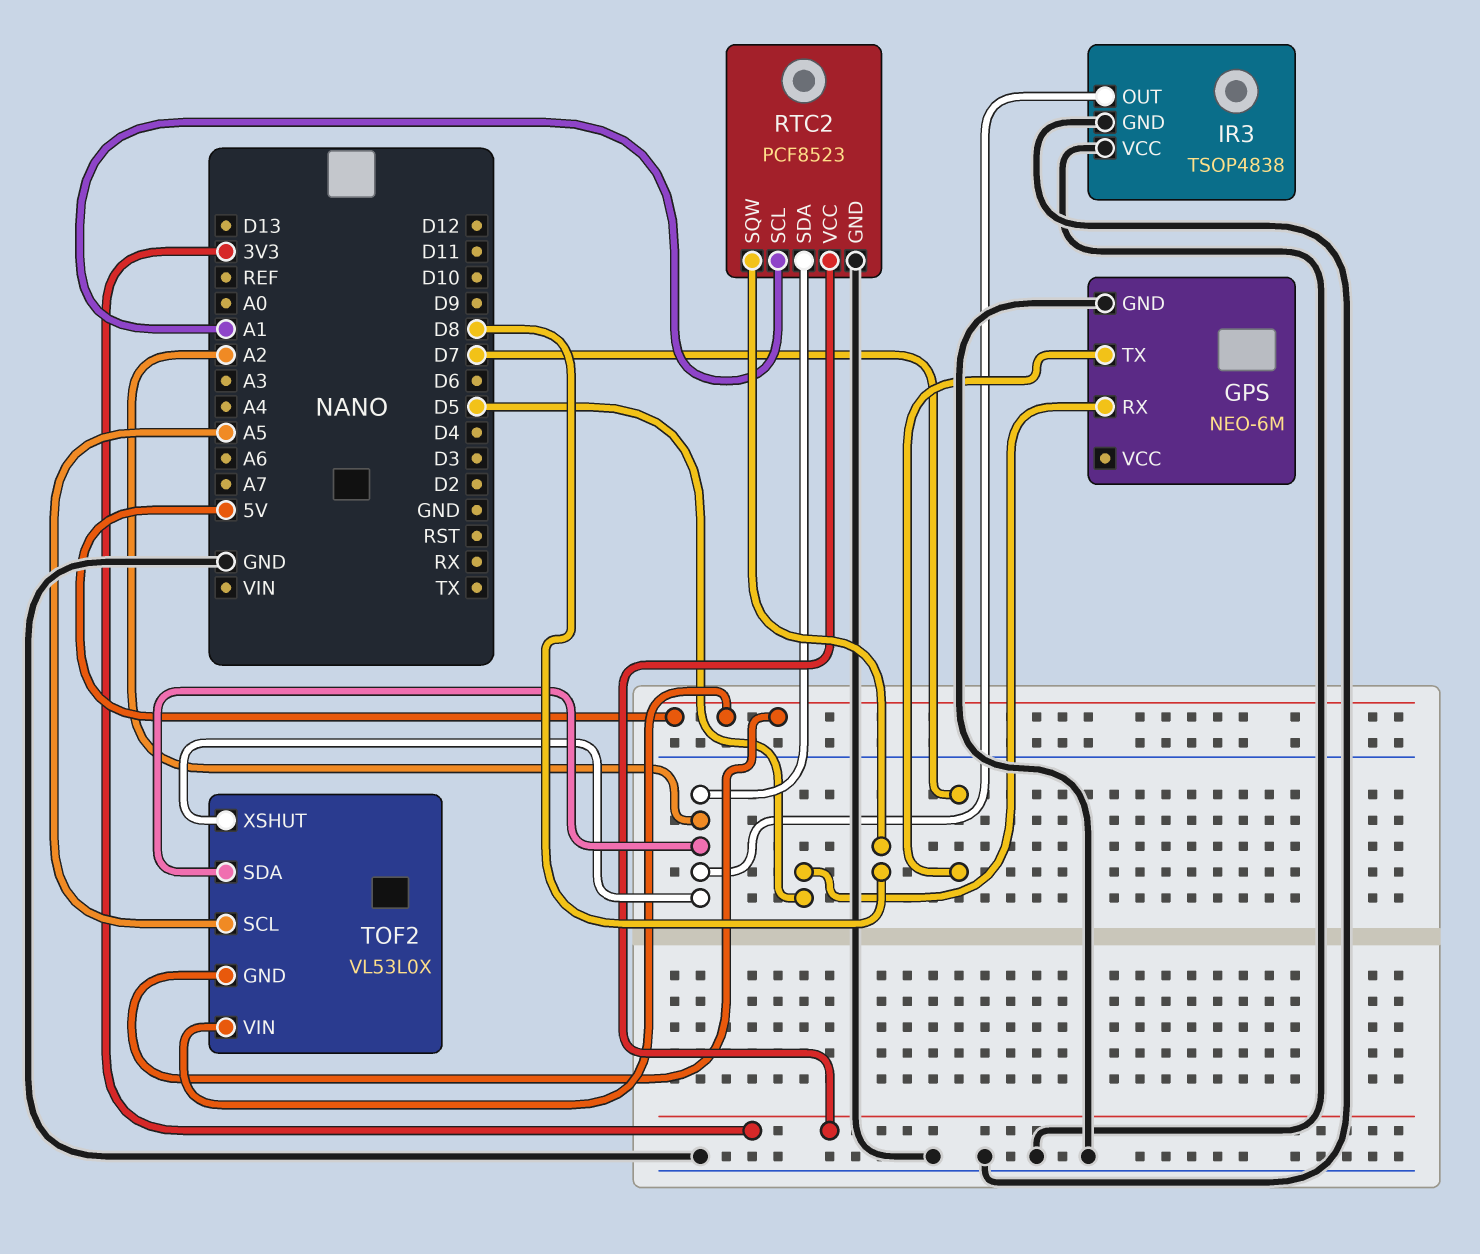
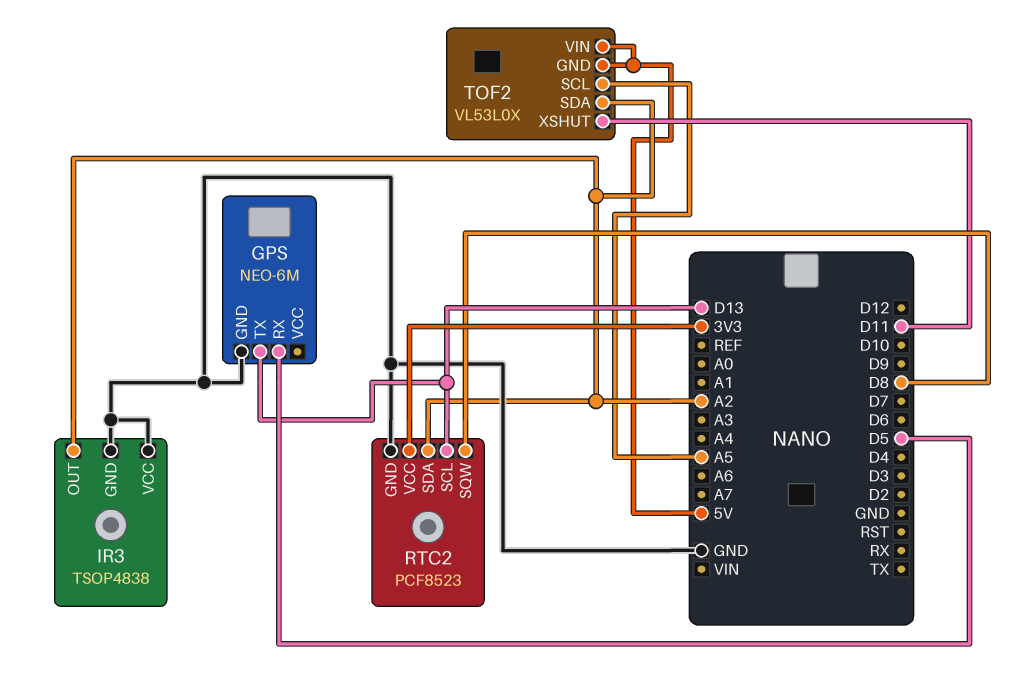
GPS pin TX: D7 -> D13
RTC2 pin SCL: A1 -> D13
TOF2 pin XSHUT: A2 -> D11

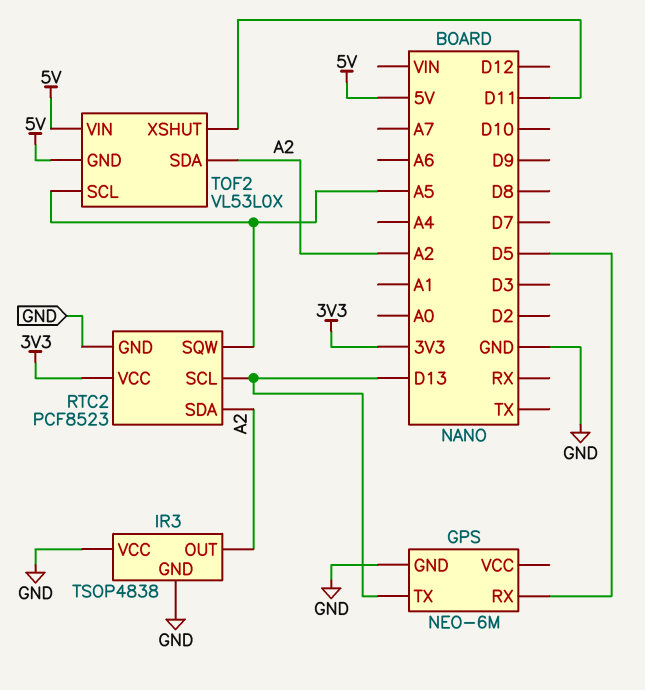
RTC2 pin SQW: D8 -> A5

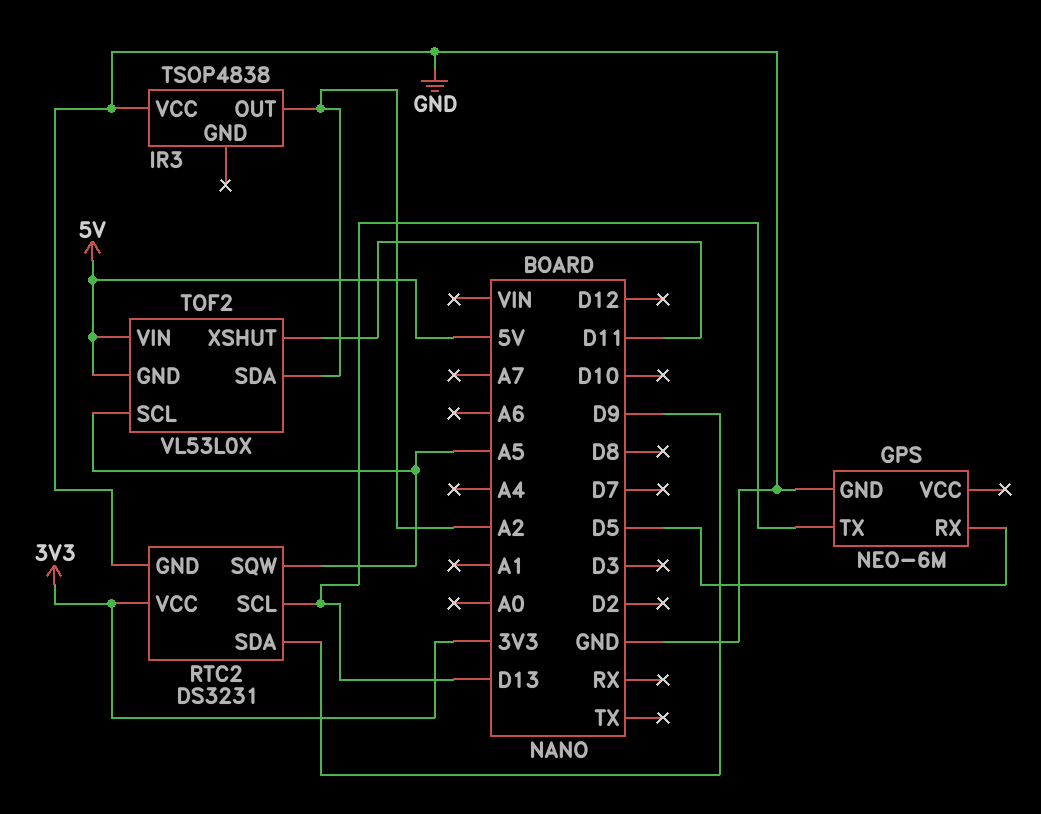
IR3 pin GND: GND -> none
RTC2: PCF8523 -> DS3231
RTC2 pin SDA: A2 -> D9

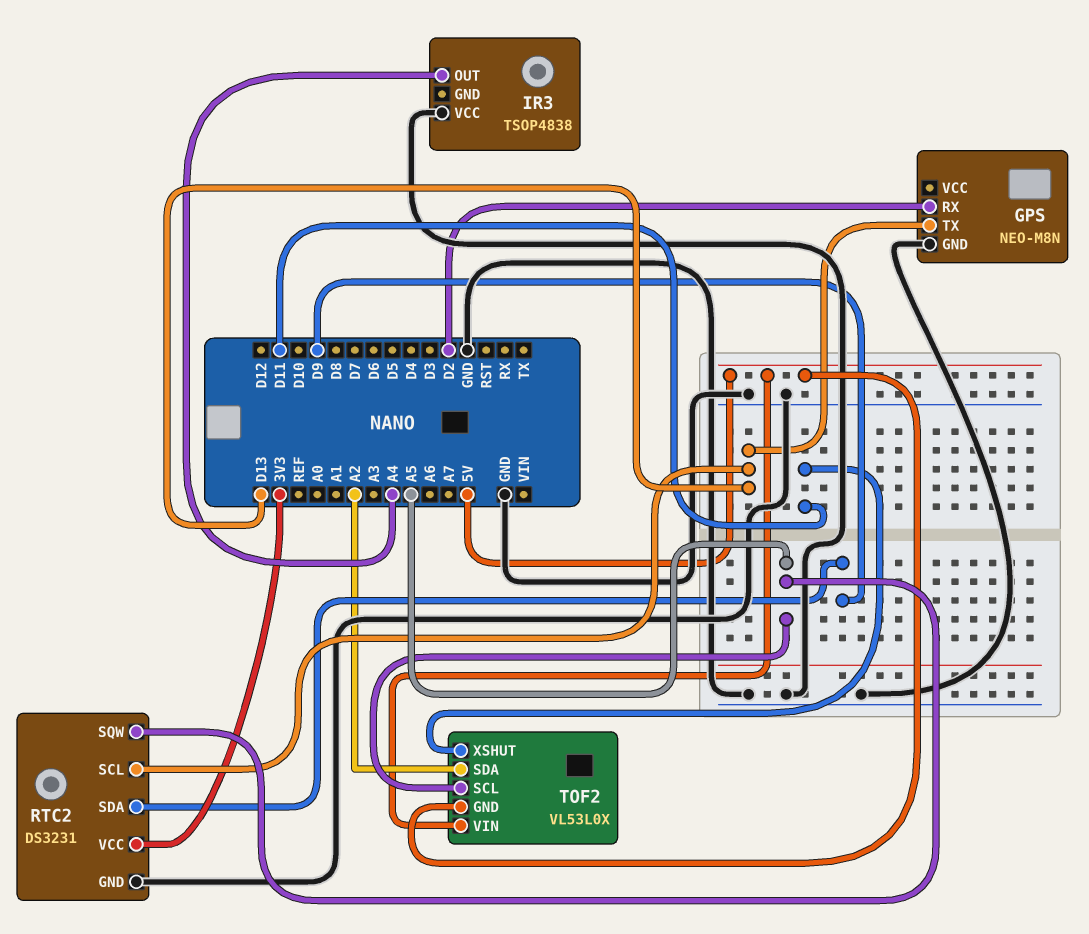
GPS: NEO-6M -> NEO-M8N
GPS pin RX: D5 -> D2
IR3 pin OUT: A2 -> A4

